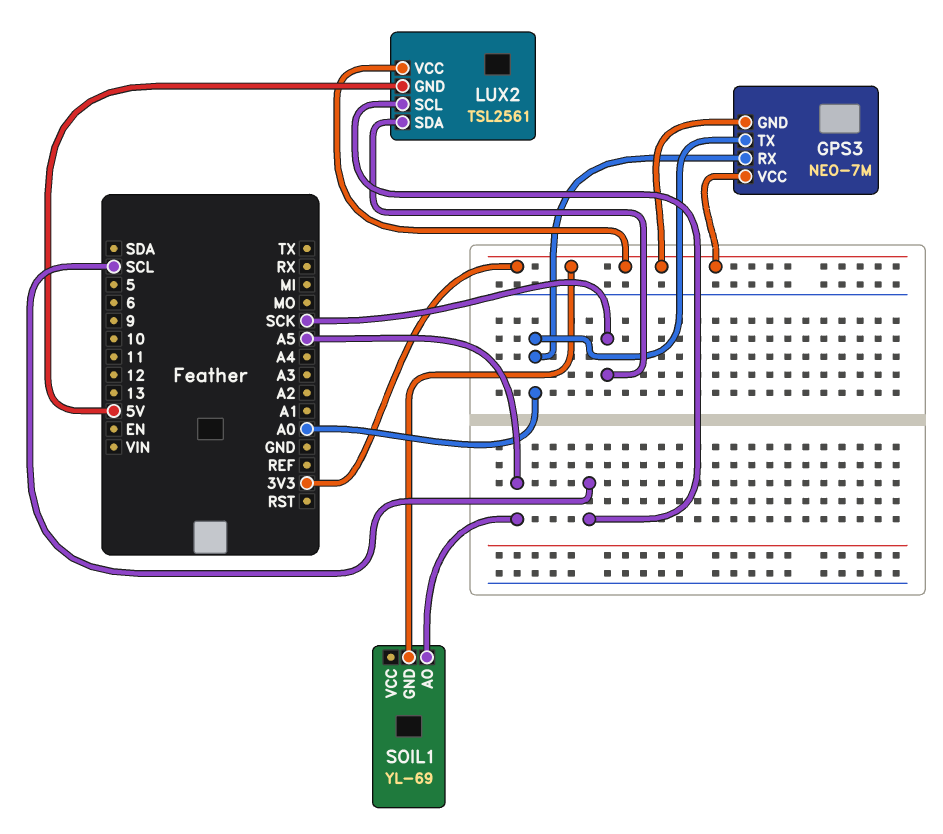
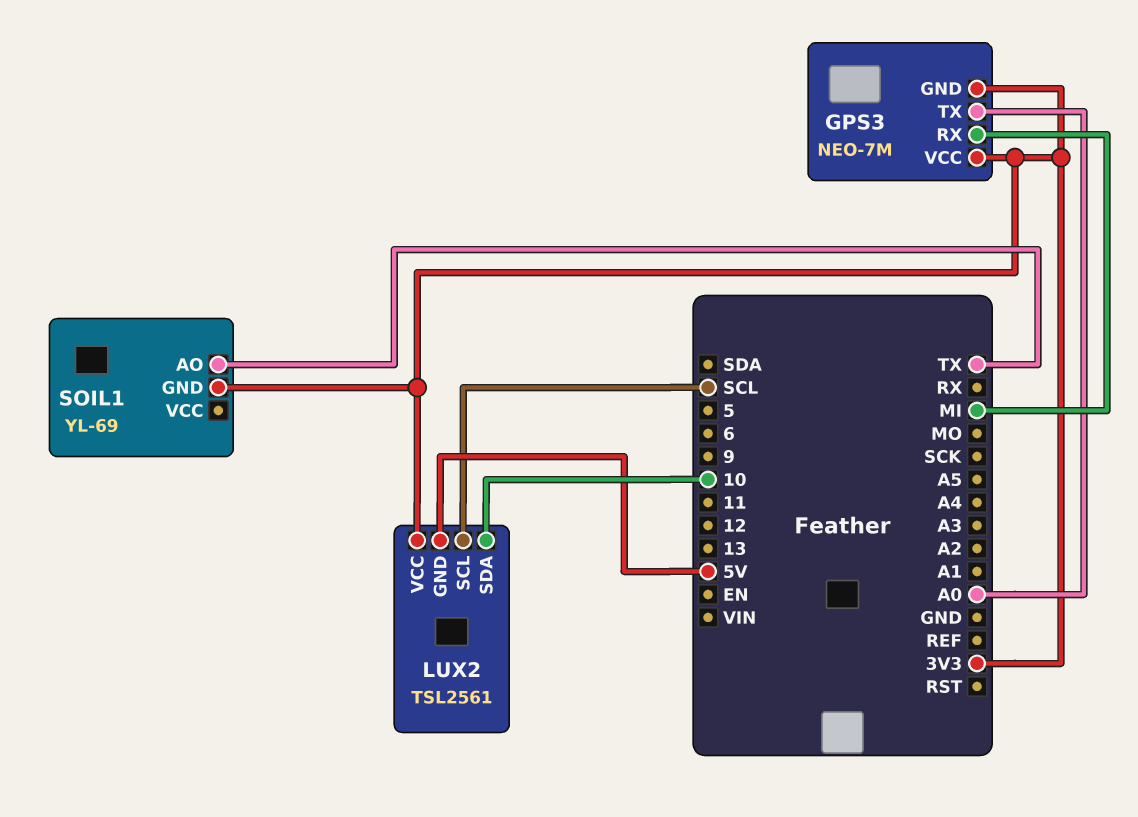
GPS3 pin RX: A0 -> MI
LUX2 pin SDA: SCK -> 10
SOIL1 pin AO: A5 -> TX

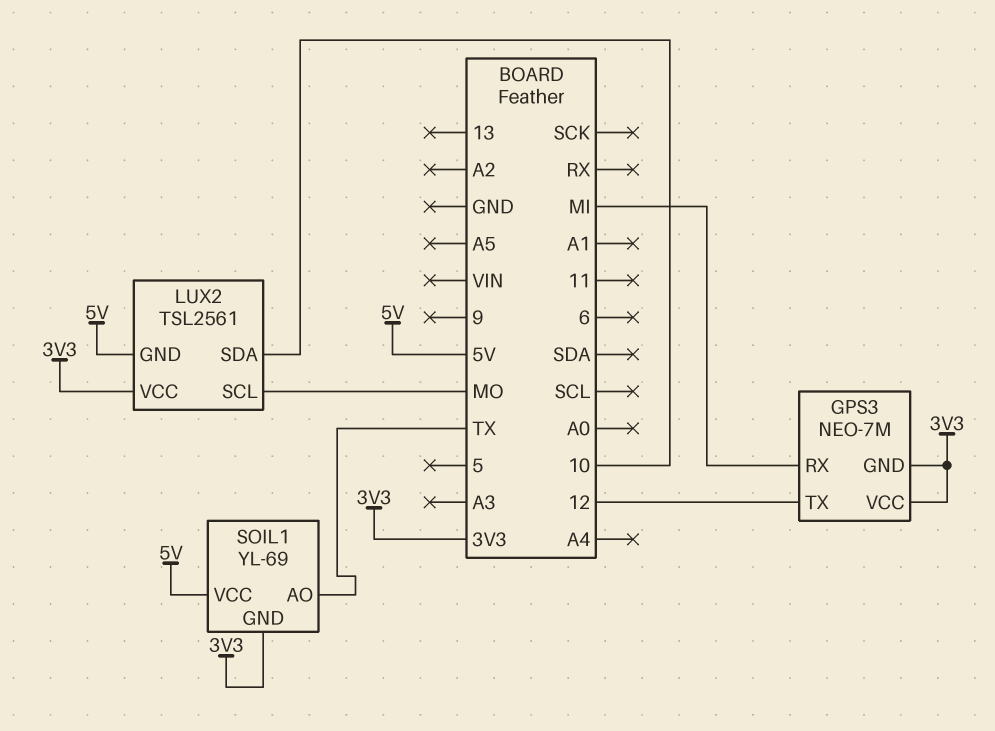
GPS3 pin TX: A0 -> 12
LUX2 pin SCL: SCL -> MO
SOIL1 pin VCC: none -> 5V

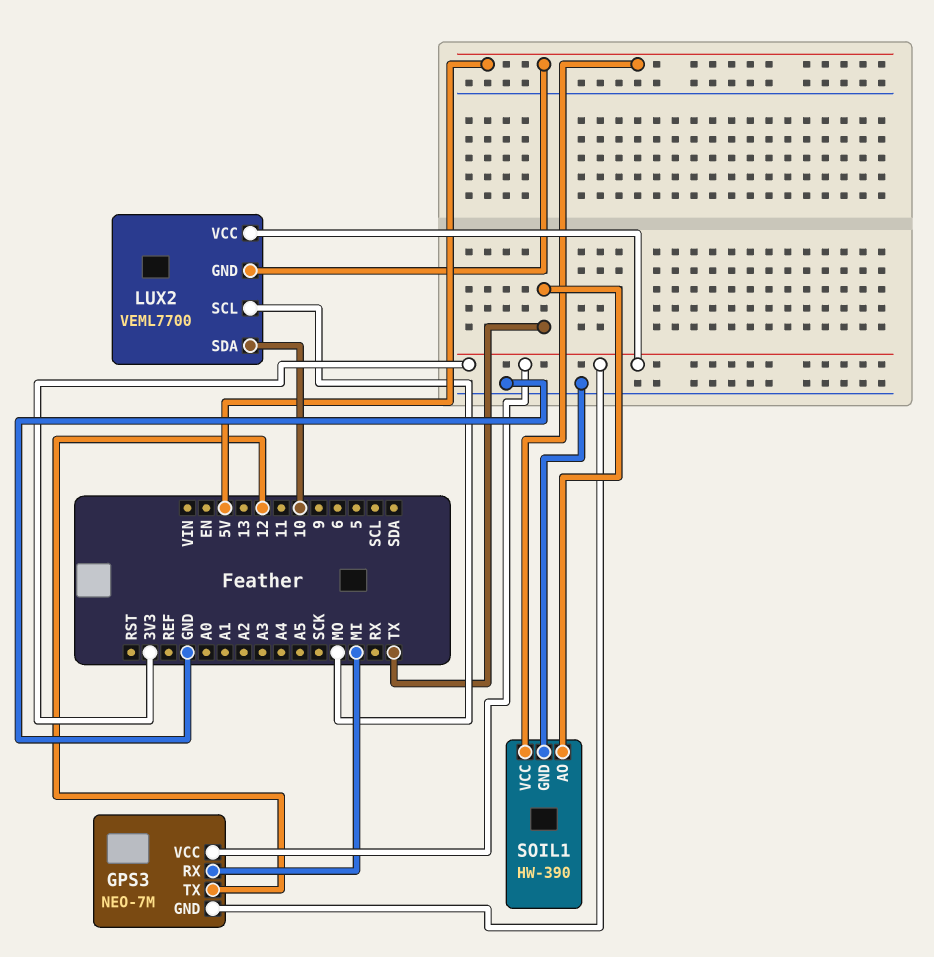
LUX2: TSL2561 -> VEML7700
SOIL1: YL-69 -> HW-390
SOIL1 pin GND: 3V3 -> GND

